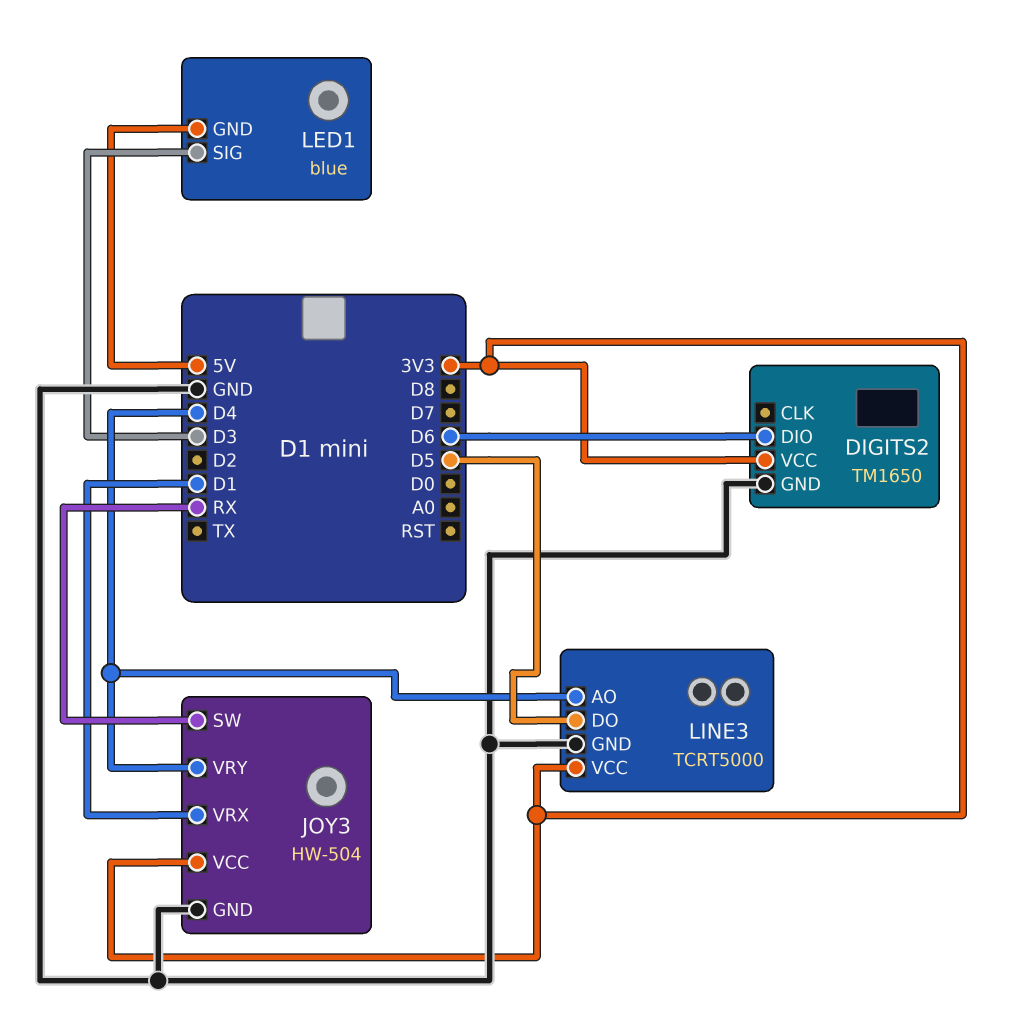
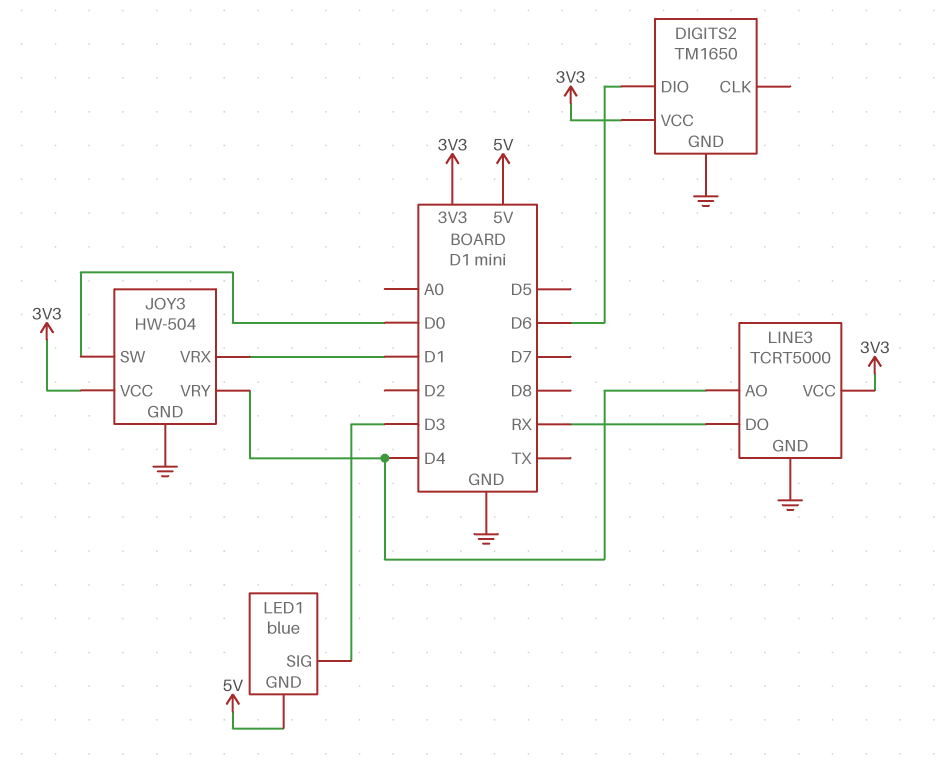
JOY3 pin SW: RX -> D0
LINE3 pin DO: D5 -> RX

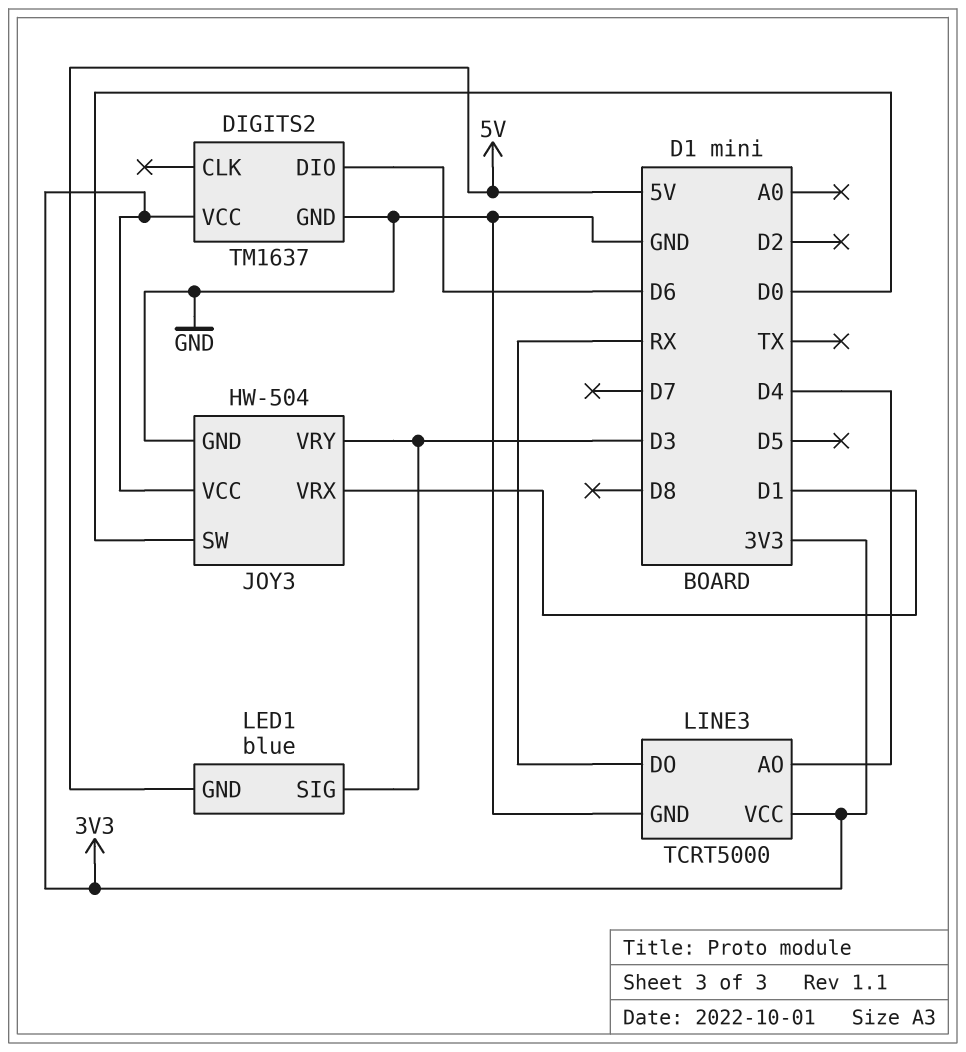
DIGITS2: TM1650 -> TM1637
JOY3 pin VRY: D4 -> D3

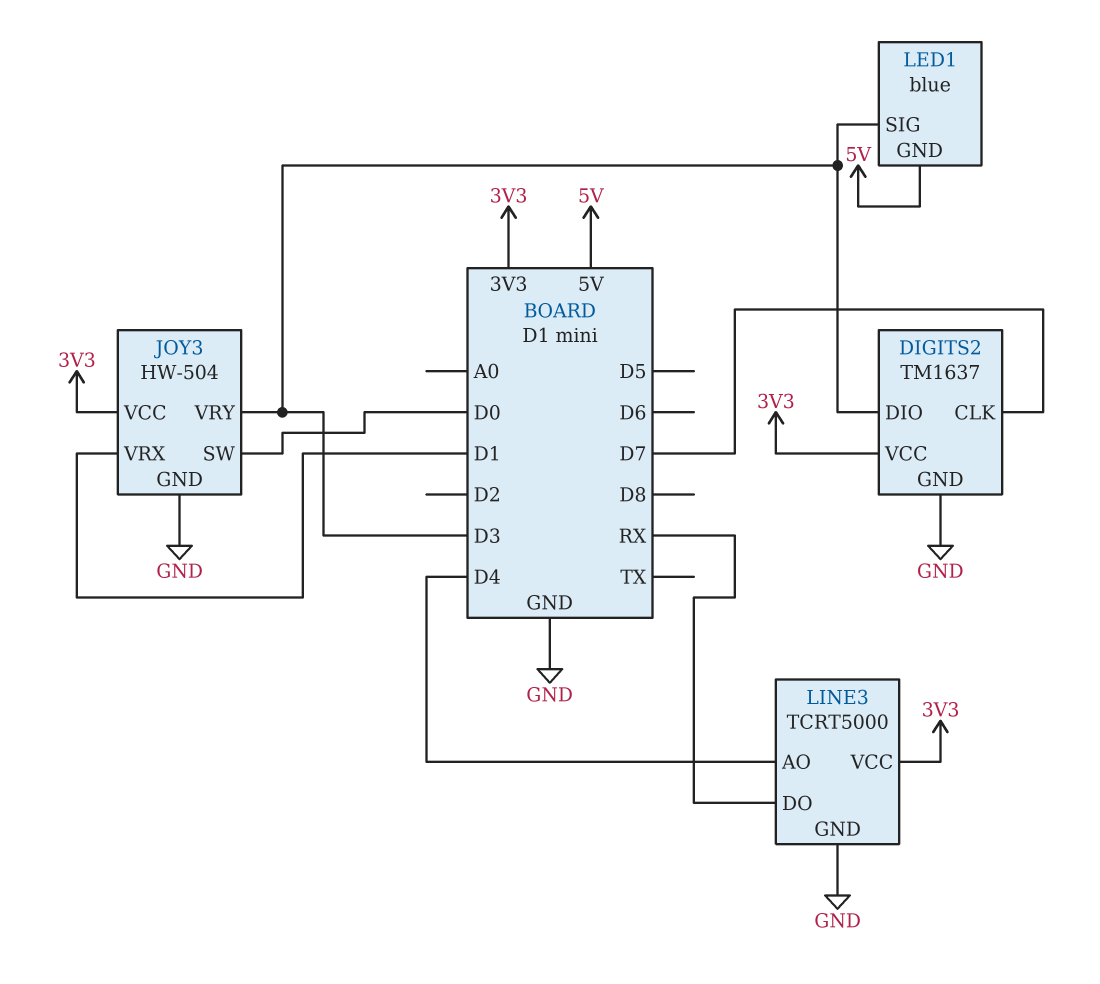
DIGITS2 pin CLK: none -> D7
DIGITS2 pin DIO: D6 -> D3

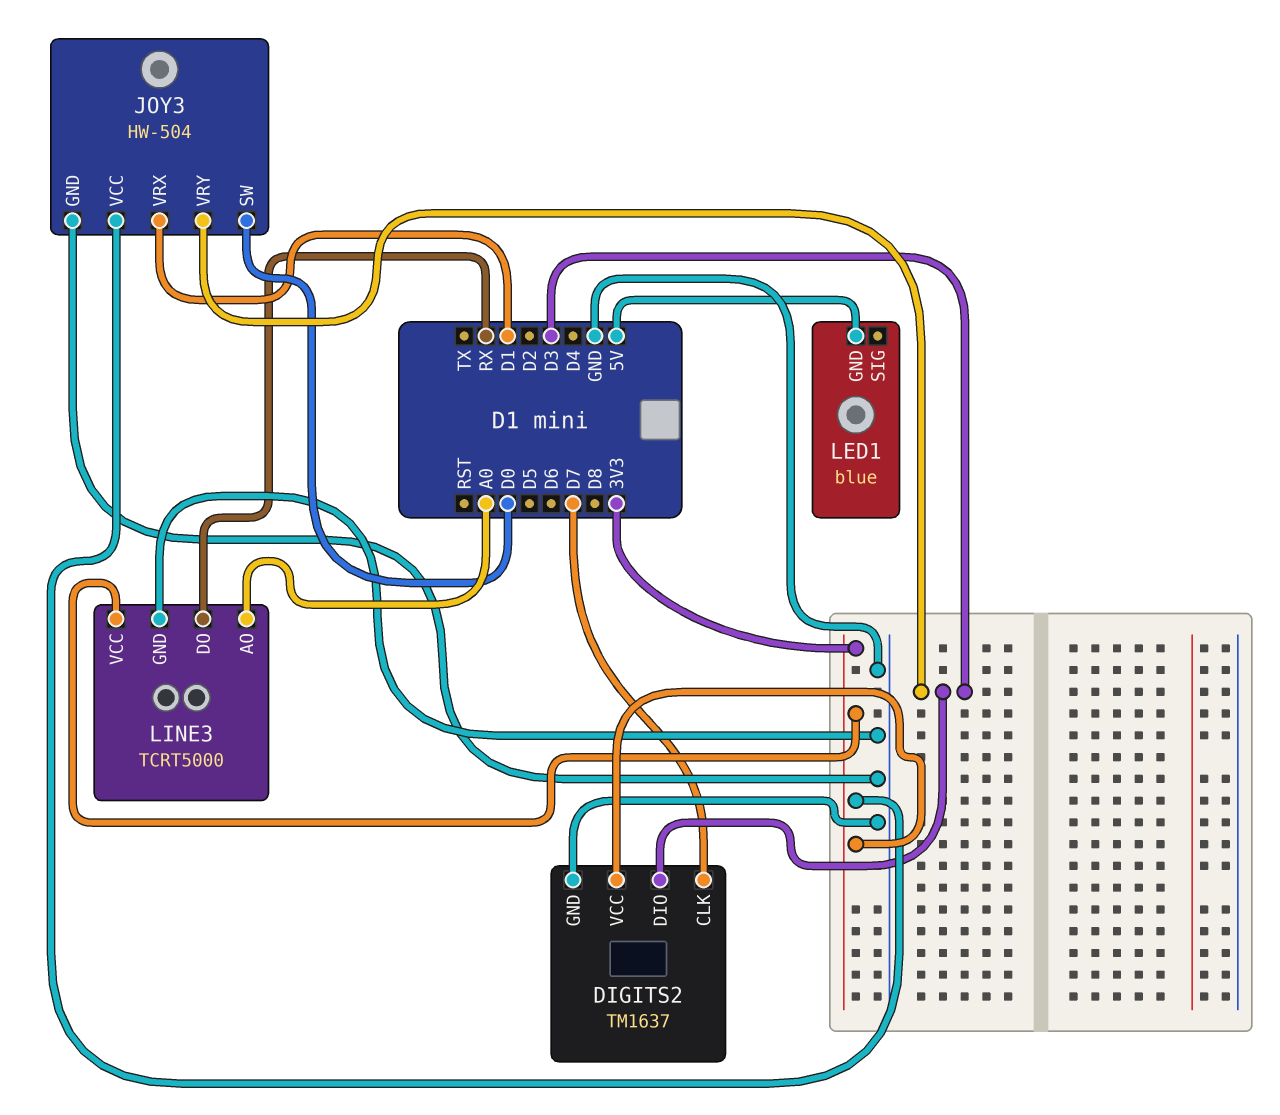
LED1 pin SIG: D3 -> none
LINE3 pin AO: D4 -> A0

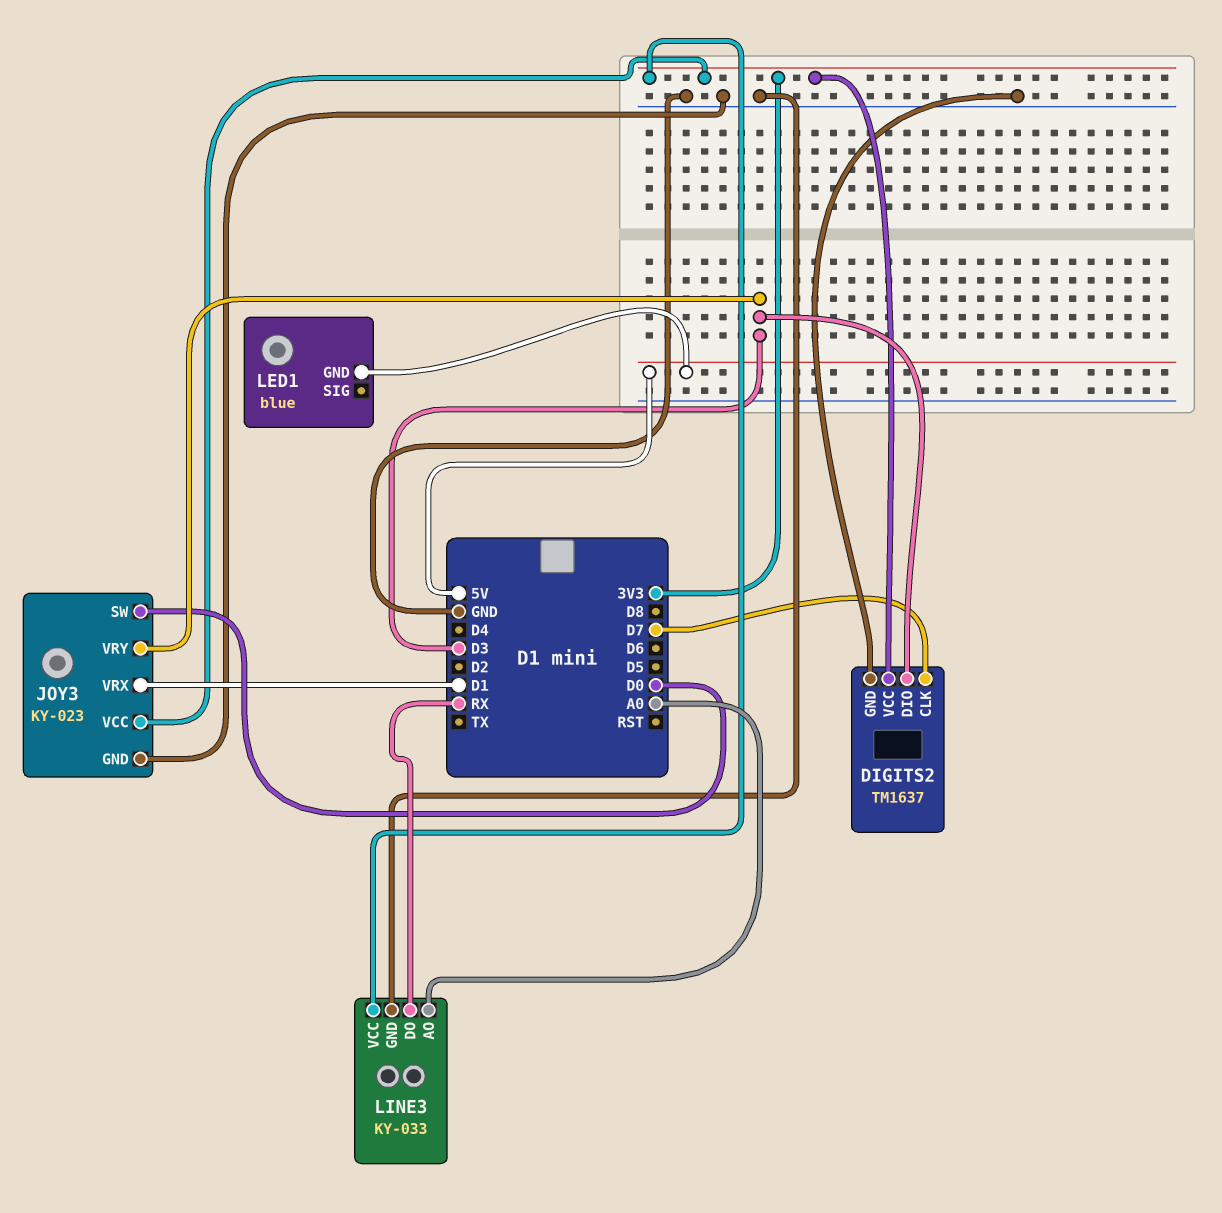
JOY3: HW-504 -> KY-023
LINE3: TCRT5000 -> KY-033

